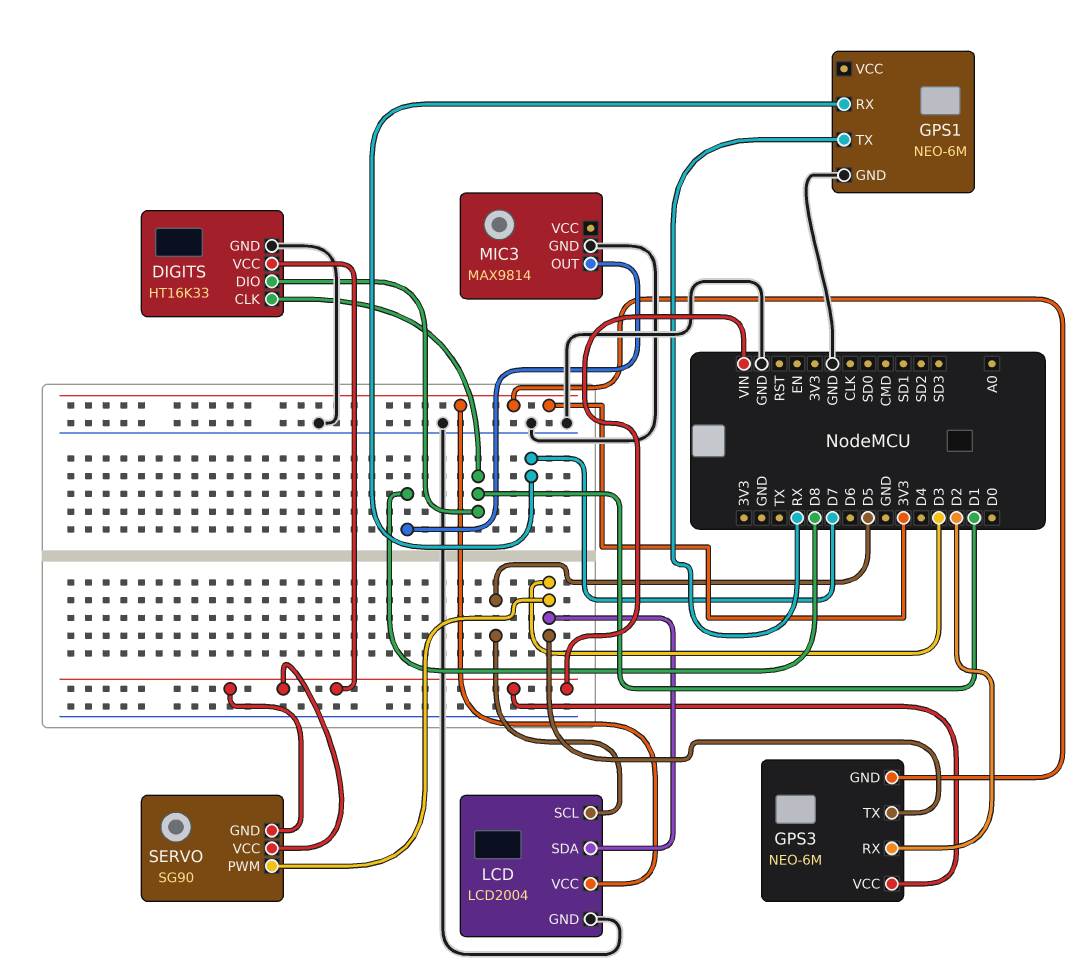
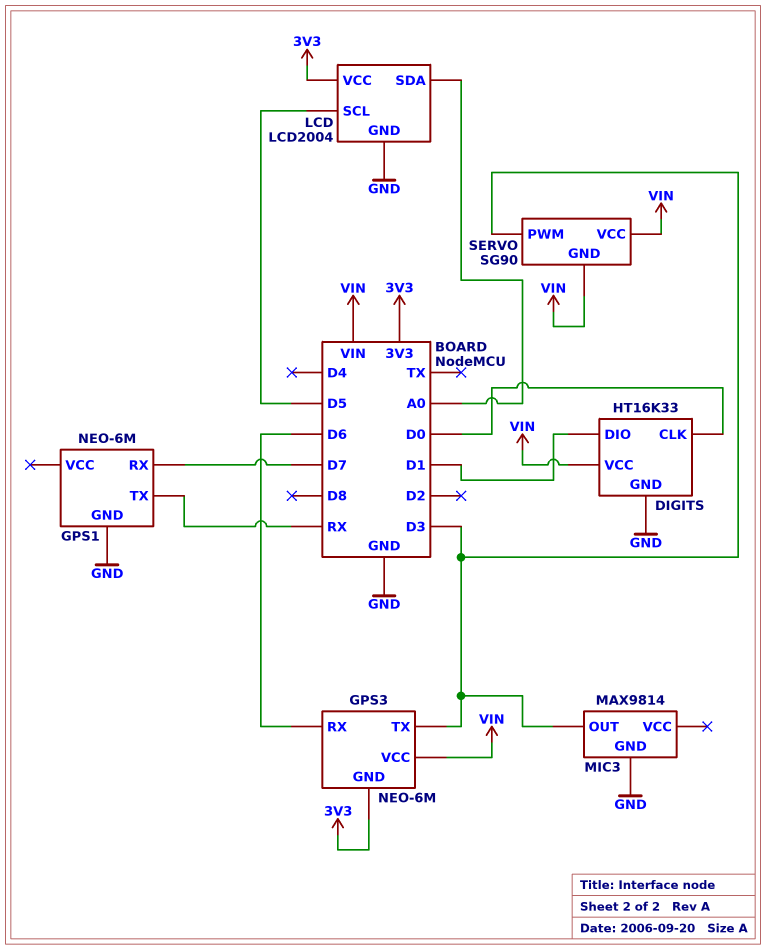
DIGITS pin CLK: D1 -> D0
GPS3 pin RX: D2 -> D6
LCD pin SDA: D3 -> A0
MIC3 pin OUT: D8 -> D3

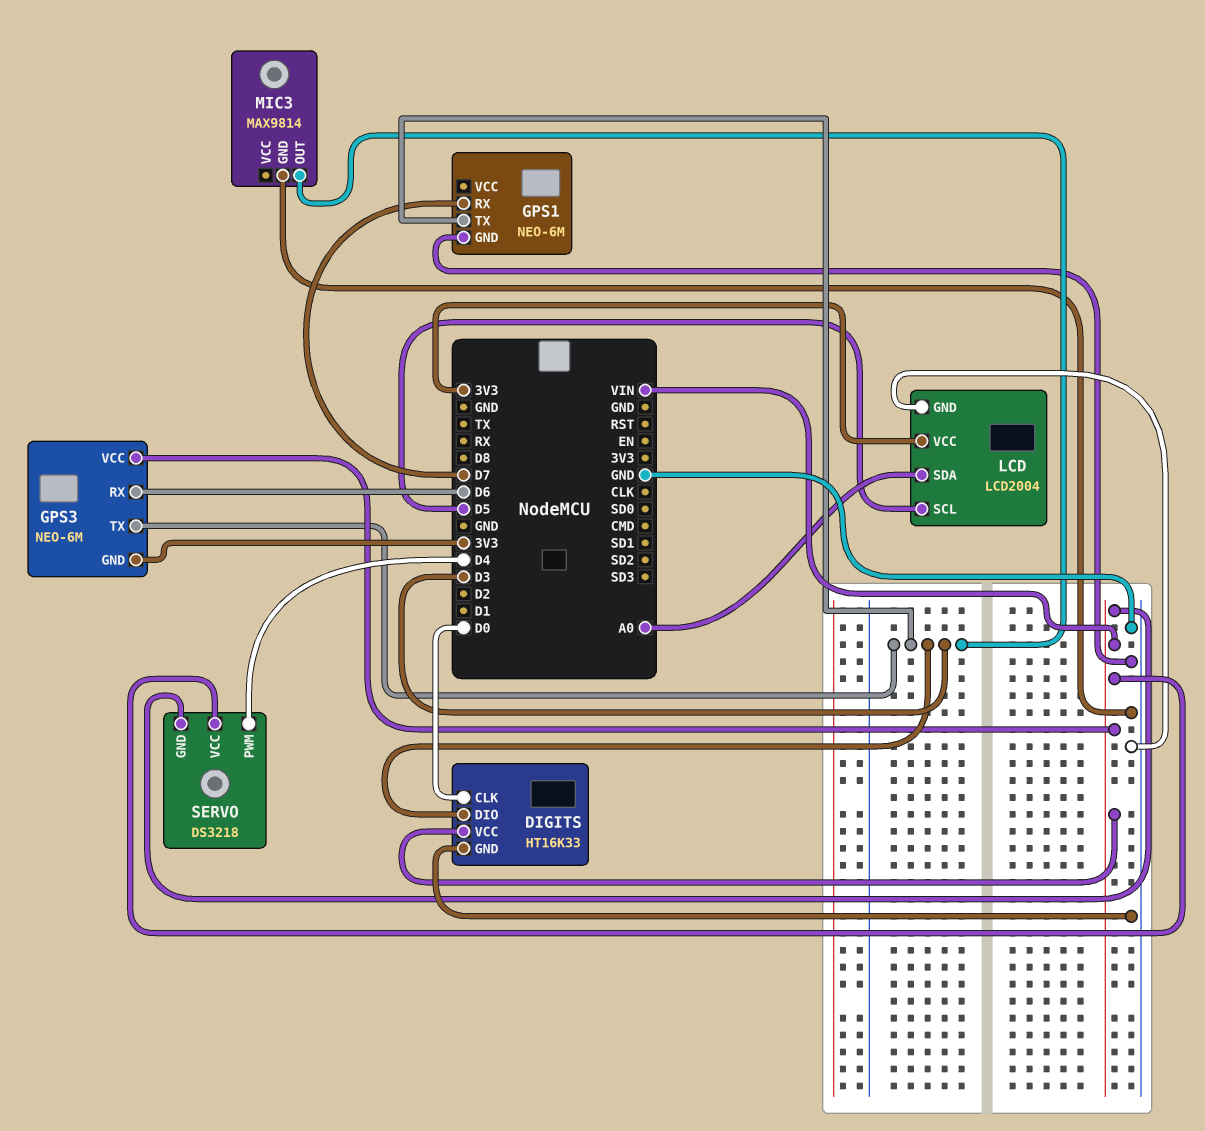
DIGITS pin DIO: D1 -> D3
GPS1 pin TX: RX -> D3
SERVO: SG90 -> DS3218
SERVO pin PWM: D3 -> D4

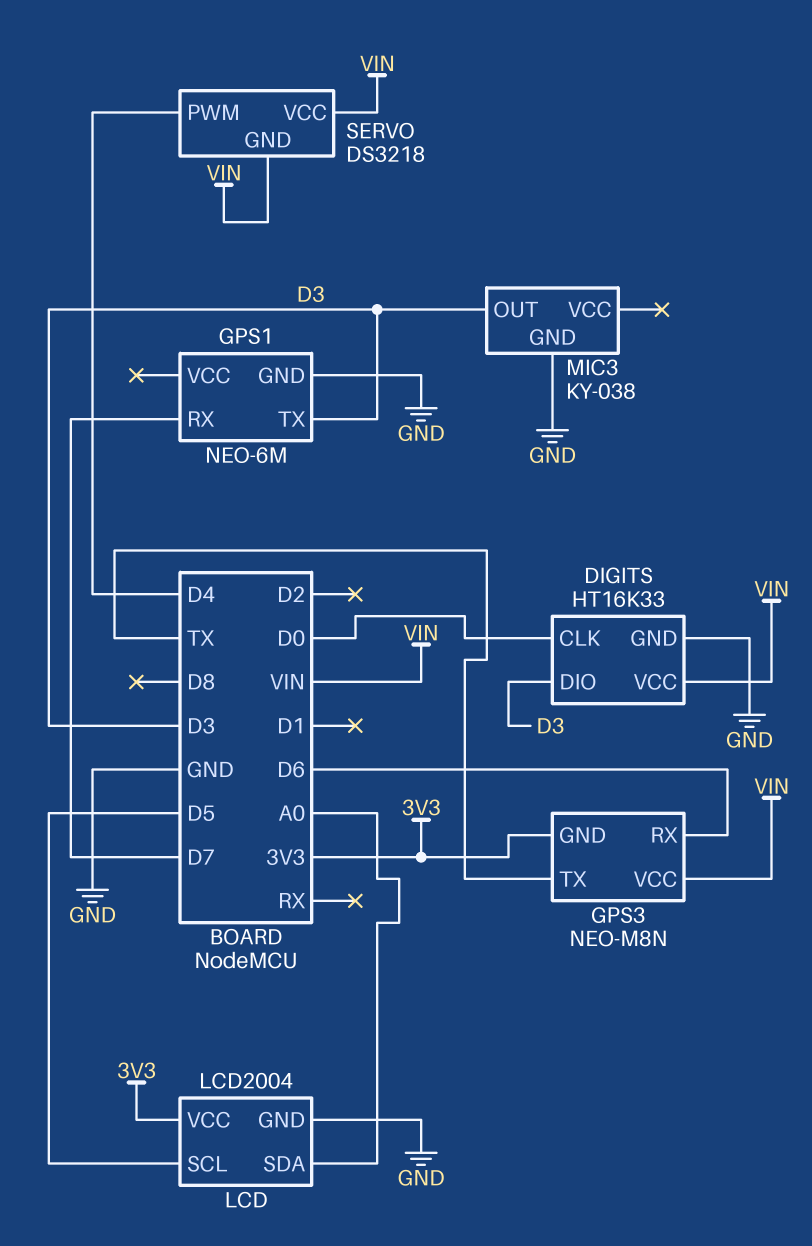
GPS3: NEO-6M -> NEO-M8N
GPS3 pin TX: D3 -> TX
MIC3: MAX9814 -> KY-038

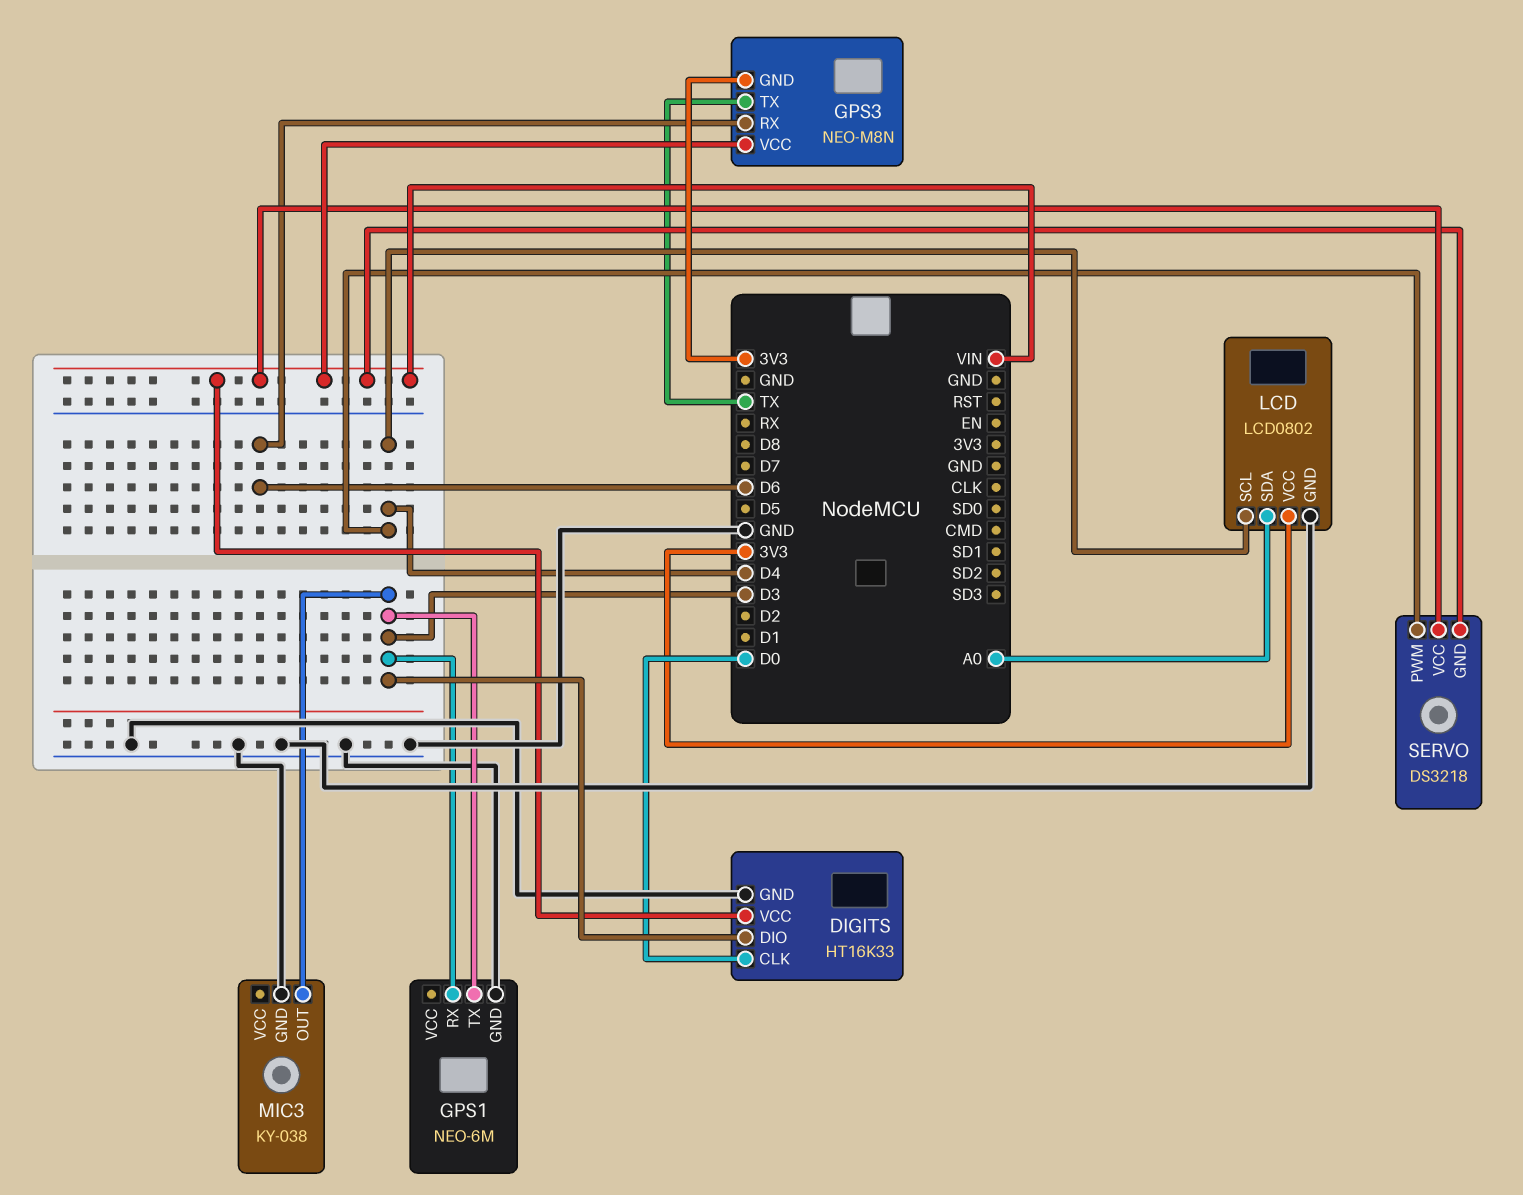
GPS1 pin RX: D7 -> D3
LCD: LCD2004 -> LCD0802
LCD pin SCL: D5 -> D4

